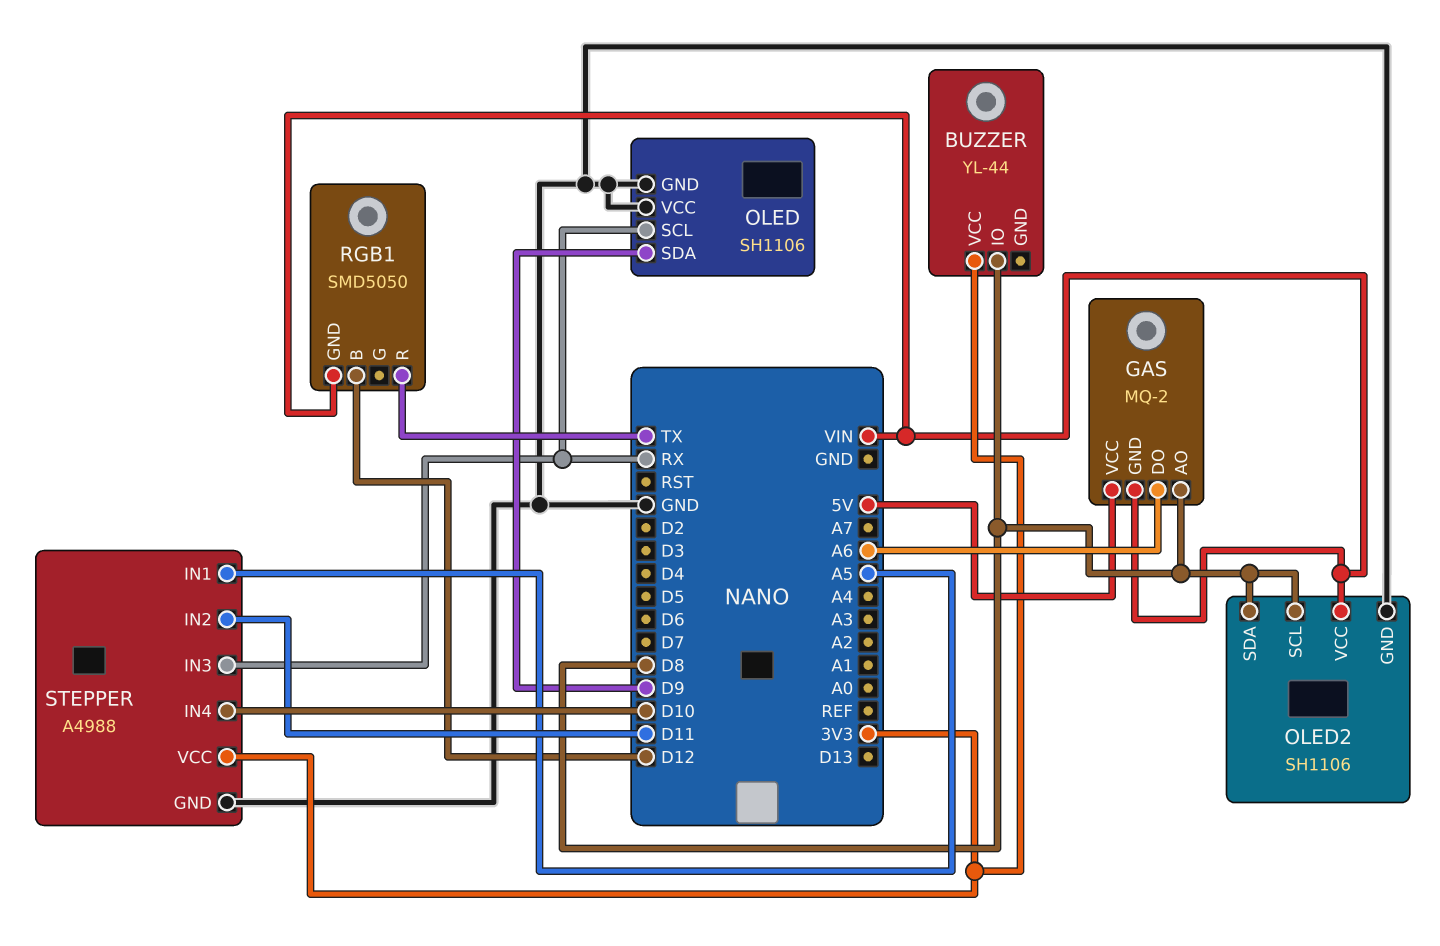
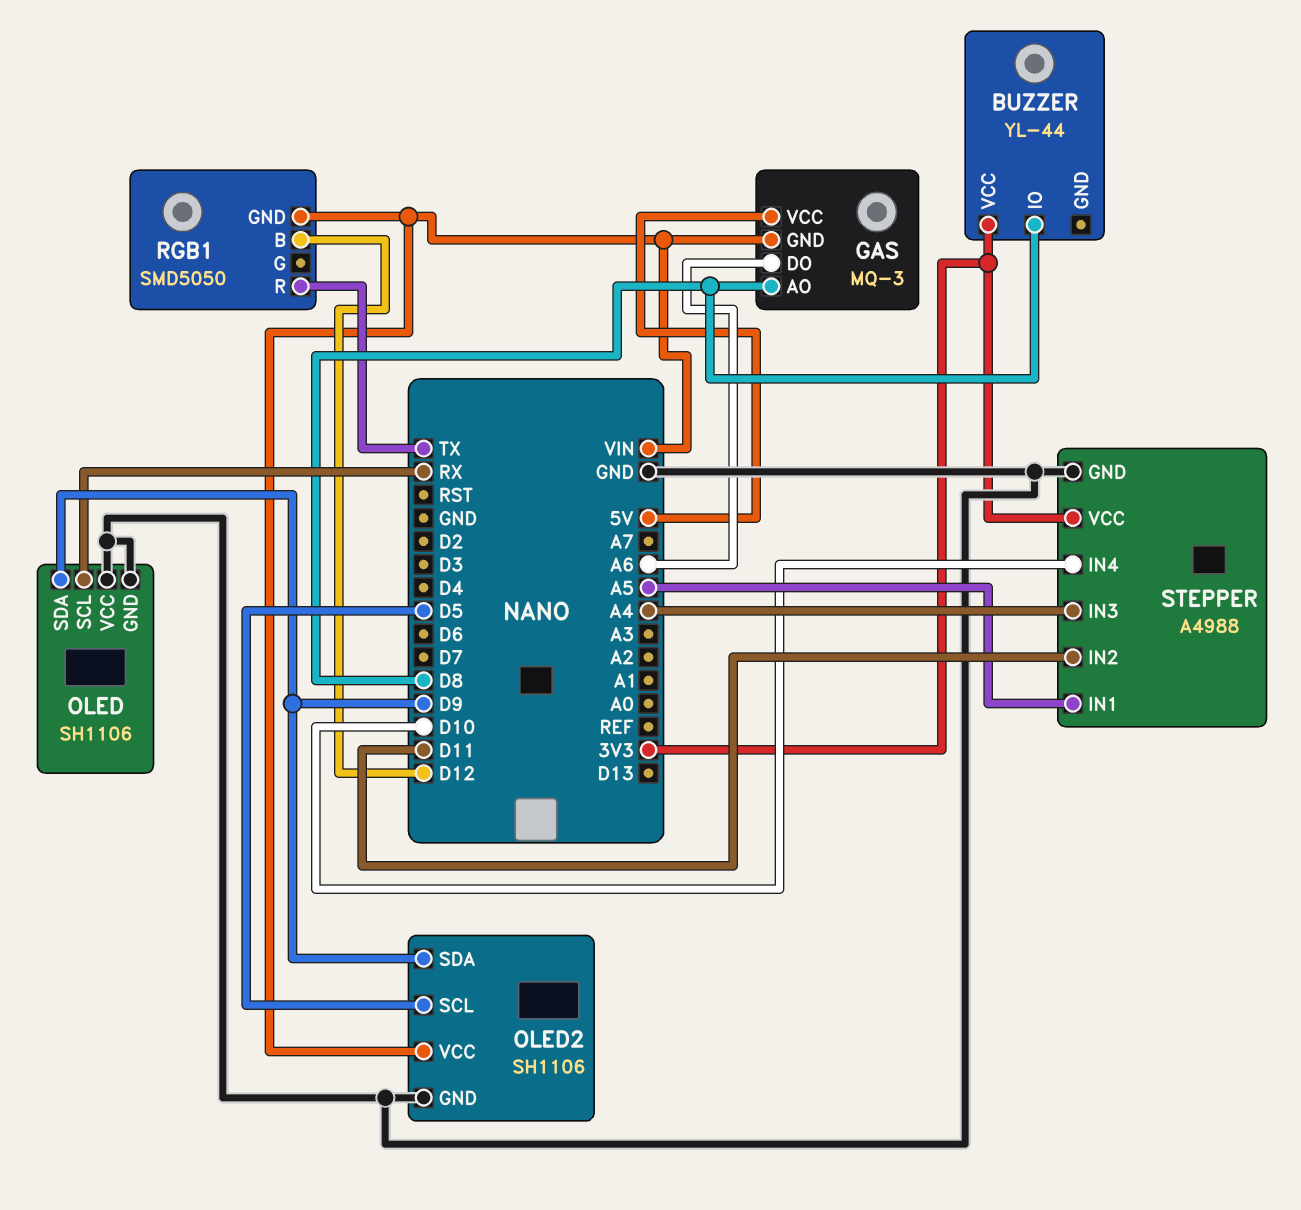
GAS: MQ-2 -> MQ-3
OLED2 pin SCL: D8 -> D5
OLED2 pin SDA: D8 -> D9
STEPPER pin IN3: RX -> A4

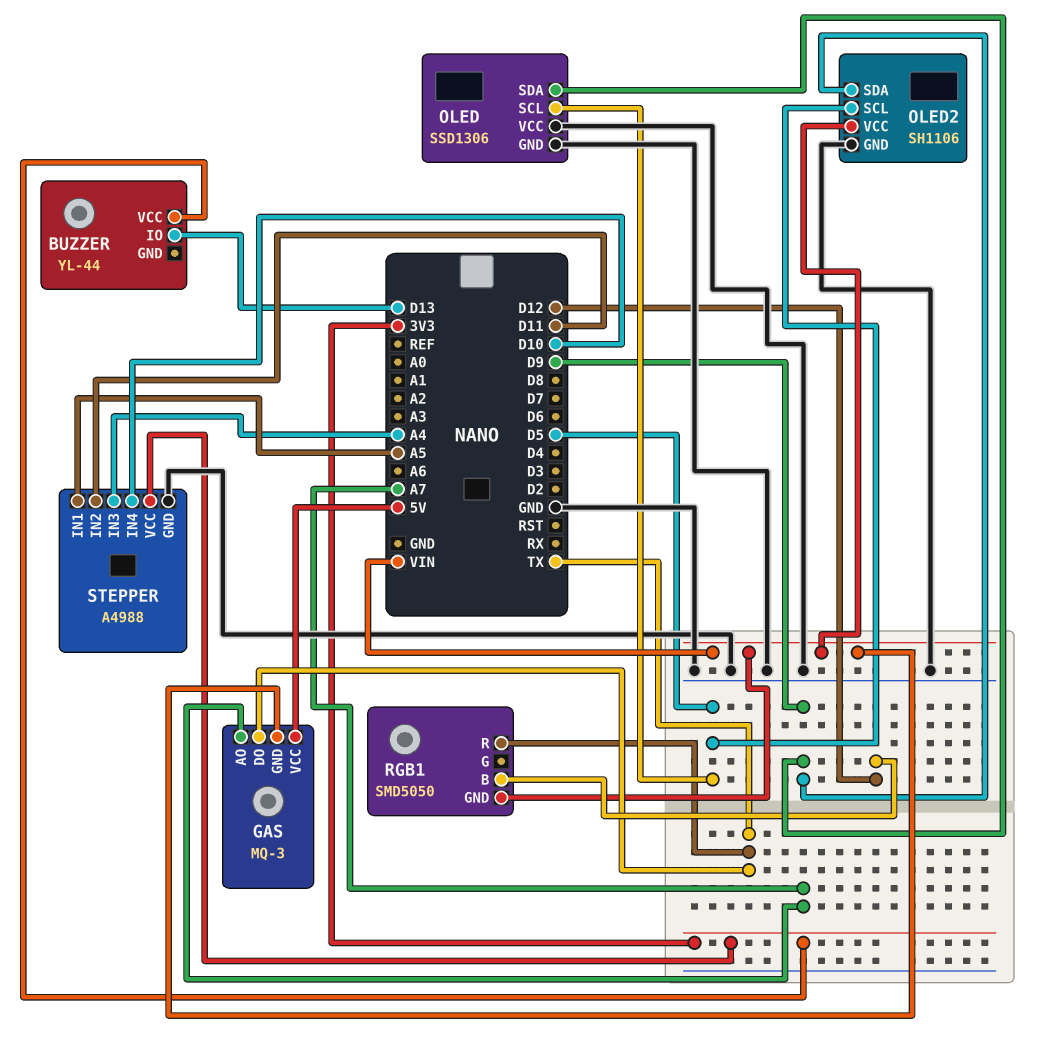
BUZZER pin IO: D8 -> D13
GAS pin AO: D8 -> A7
GAS pin DO: A6 -> TX
OLED: SH1106 -> SSD1306
OLED pin SCL: RX -> D5

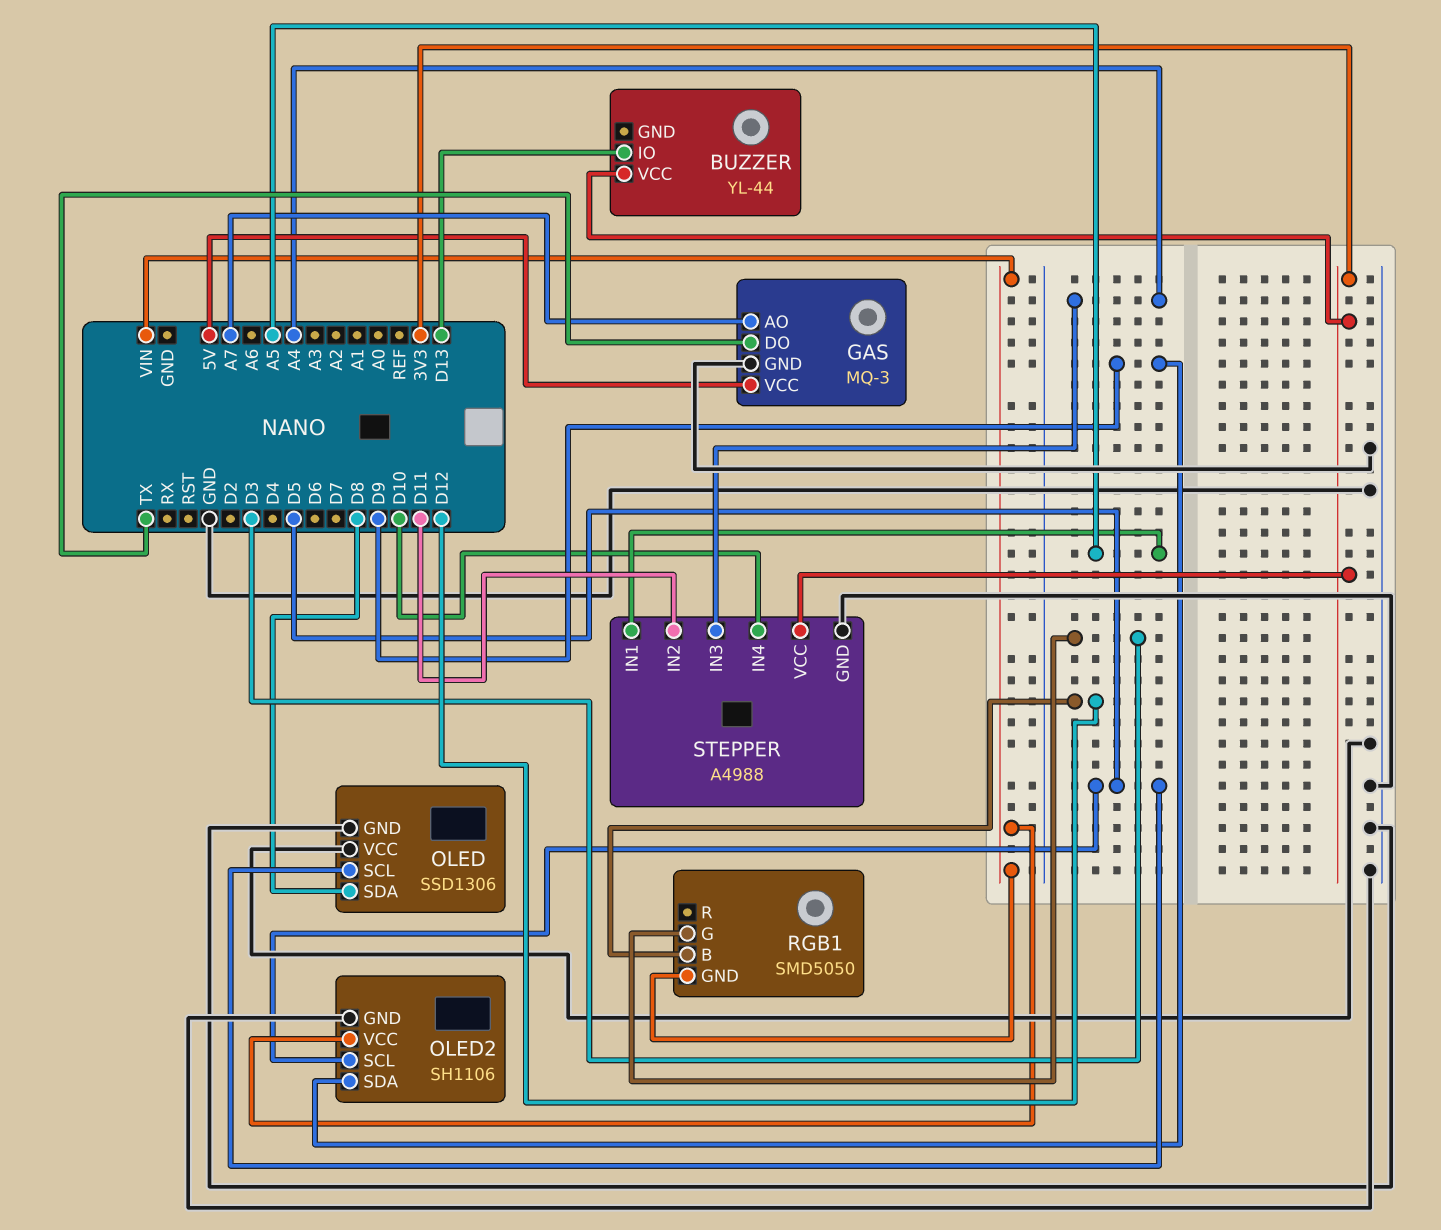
GAS pin GND: VIN -> GND
OLED pin SDA: D9 -> D8
RGB1 pin G: none -> D3
RGB1 pin R: TX -> none

